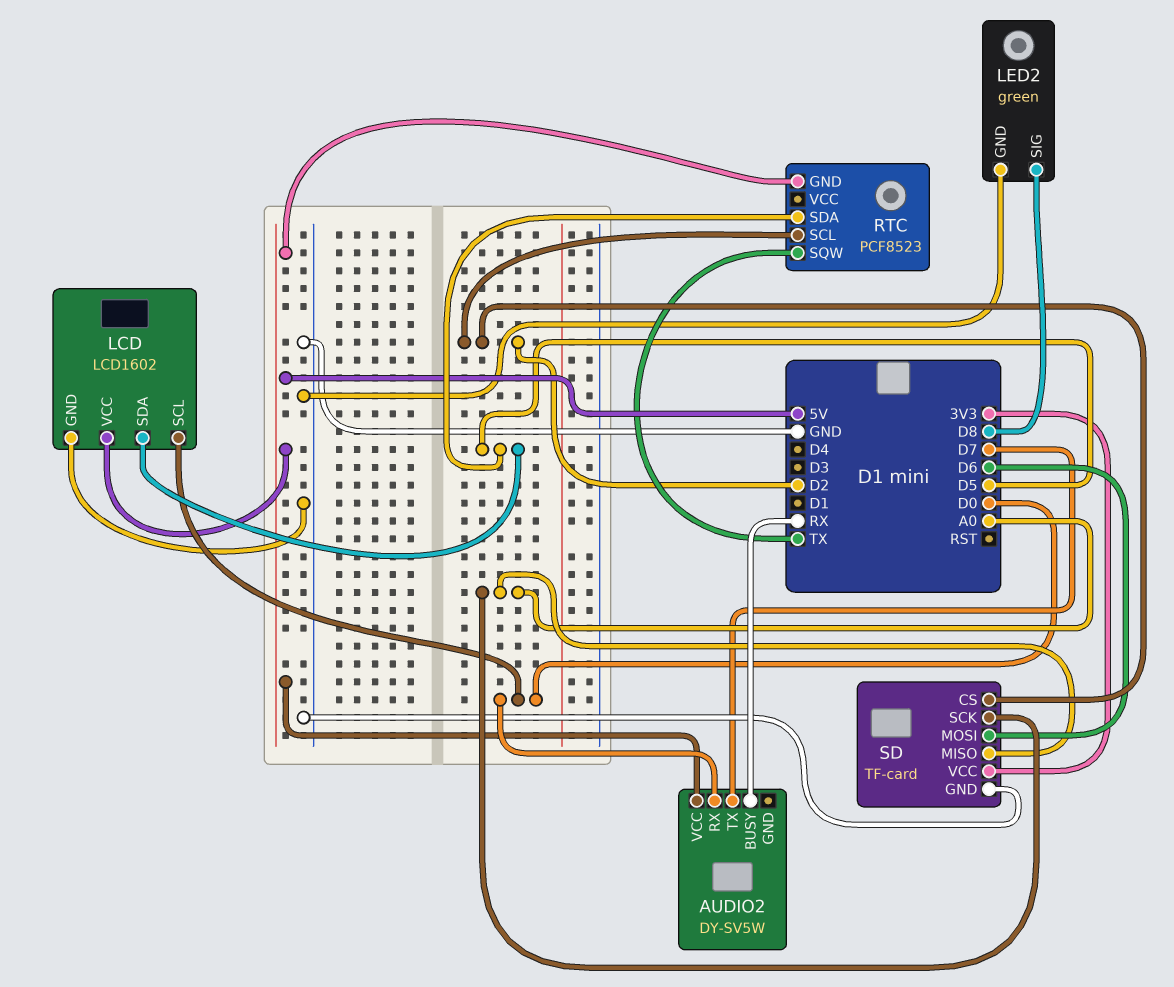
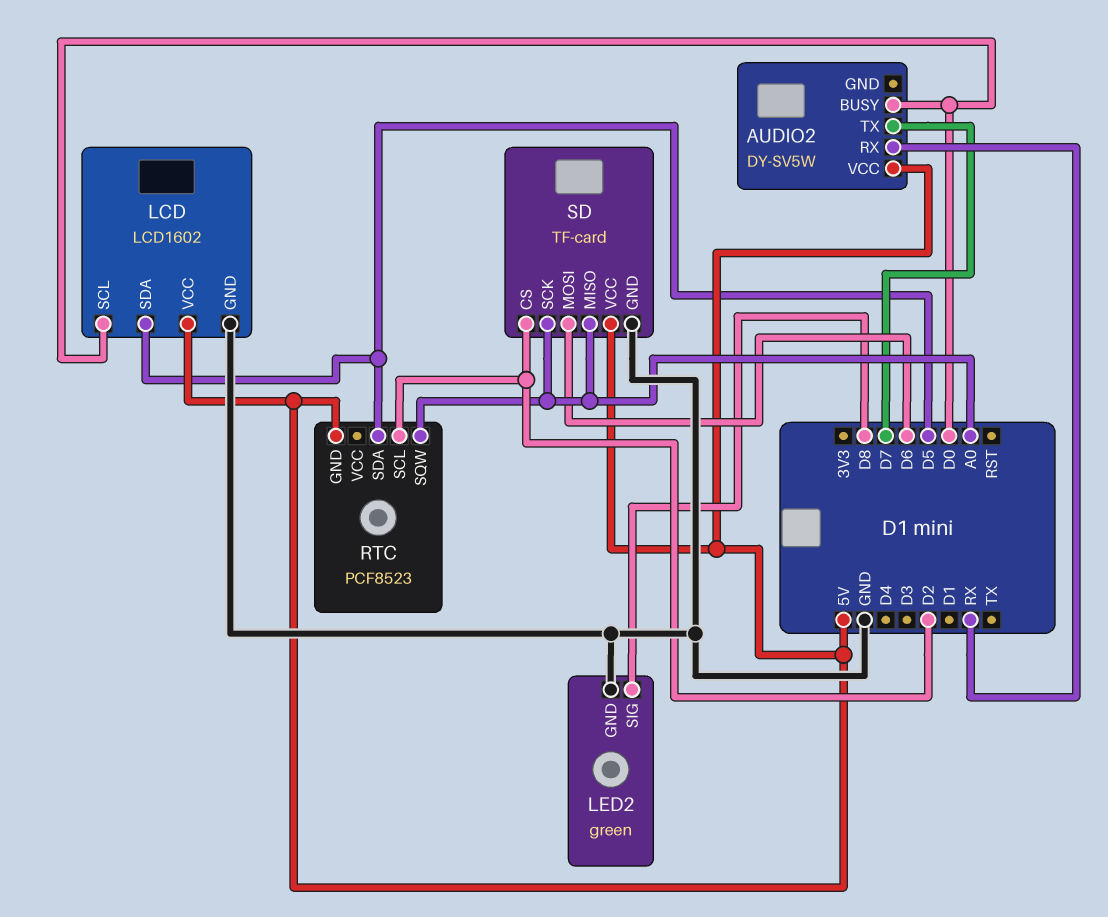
AUDIO2 pin BUSY: RX -> D0
AUDIO2 pin RX: D0 -> RX
RTC pin SQW: TX -> A0
SD pin VCC: 3V3 -> 5V

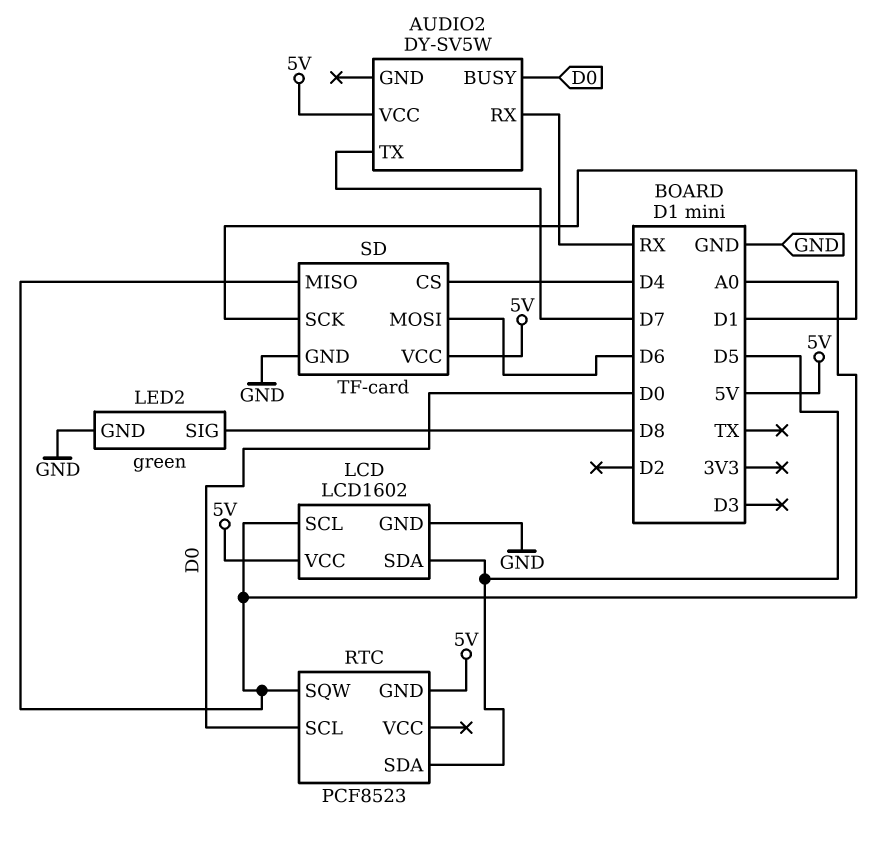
LCD pin SCL: D0 -> A0
RTC pin SCL: D2 -> D0
SD pin CS: D2 -> D4
SD pin SCK: A0 -> D1

